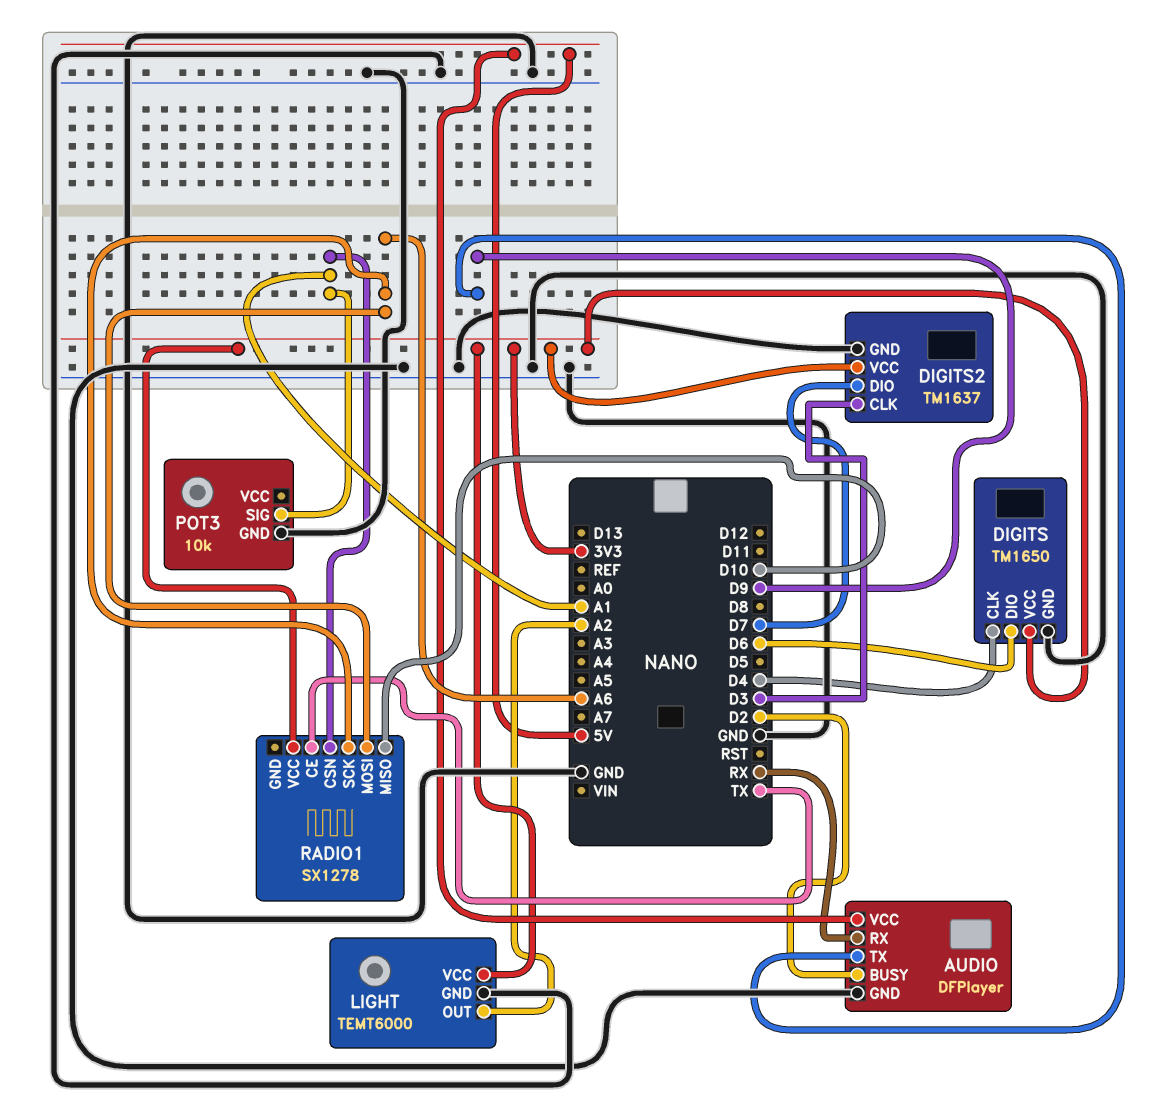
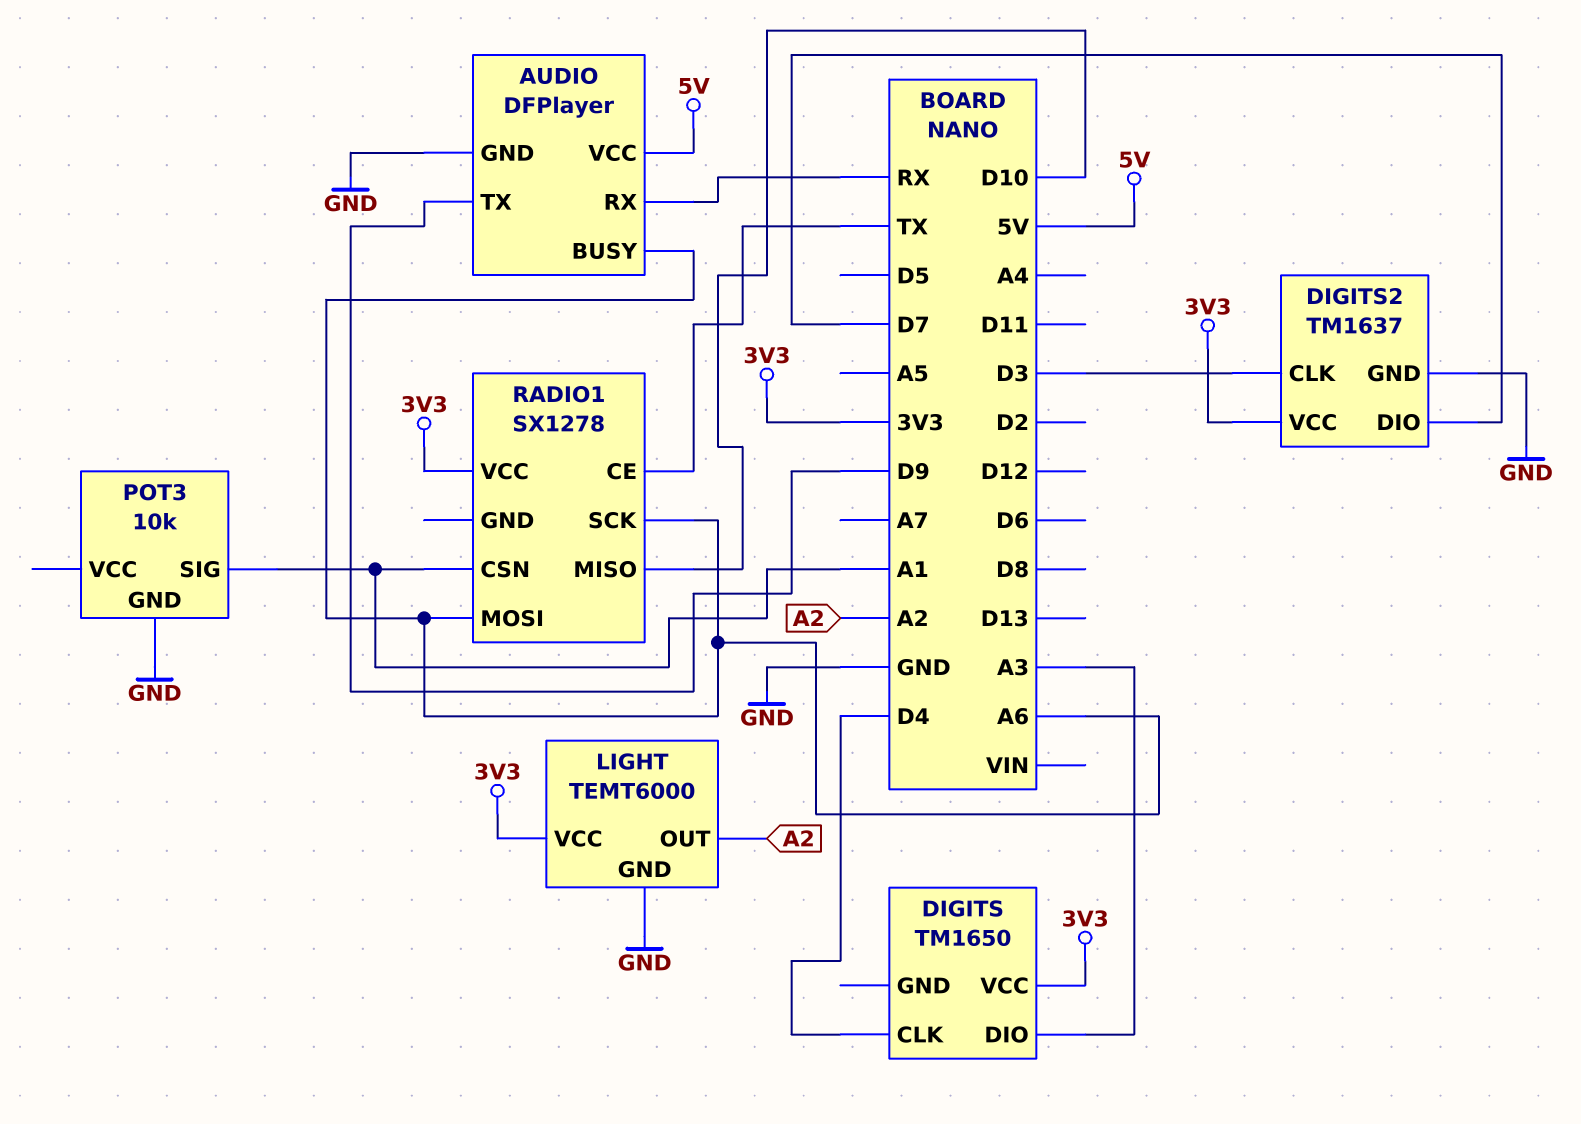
AUDIO pin BUSY: D2 -> A6
DIGITS pin DIO: D6 -> A3
DIGITS pin GND: GND -> none

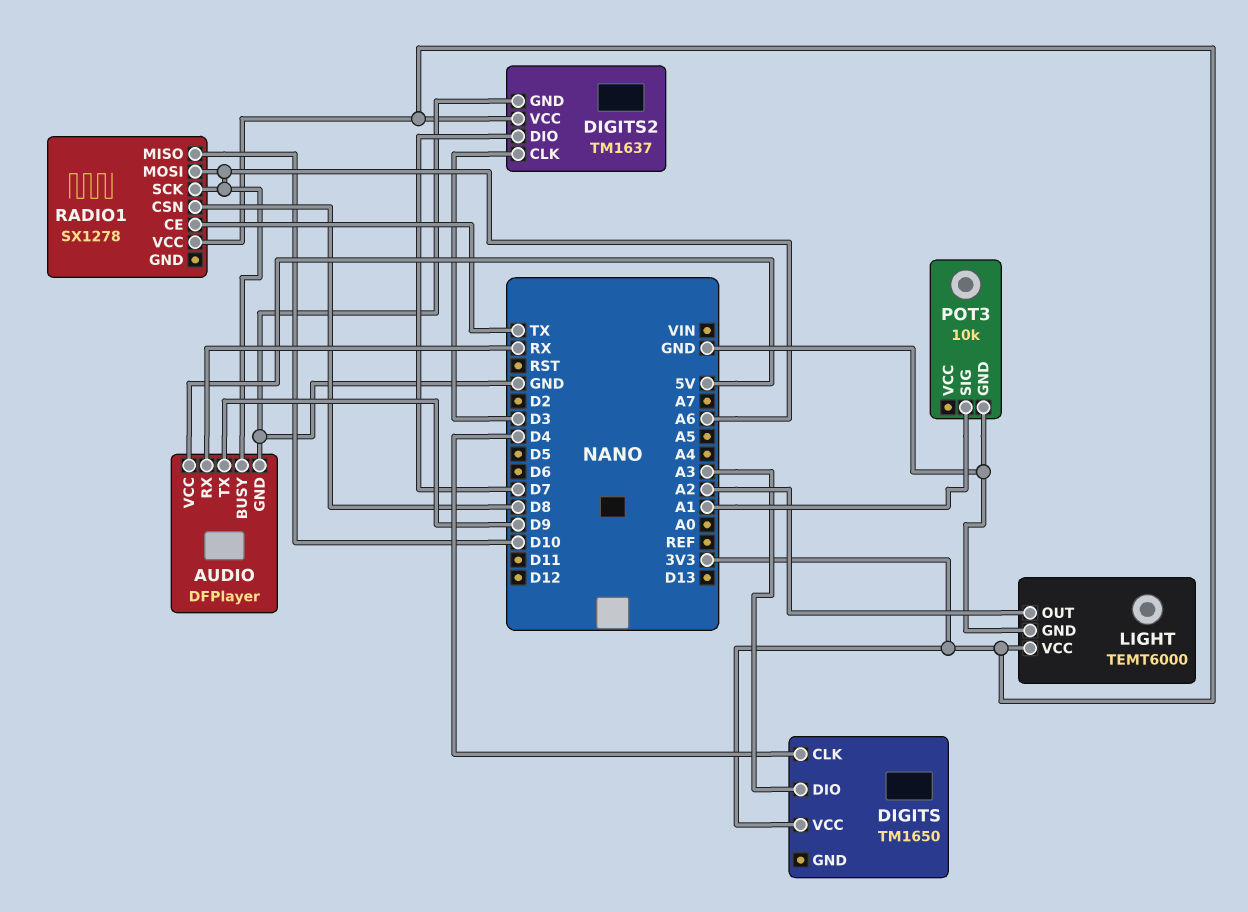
RADIO1 pin CSN: A1 -> D8

